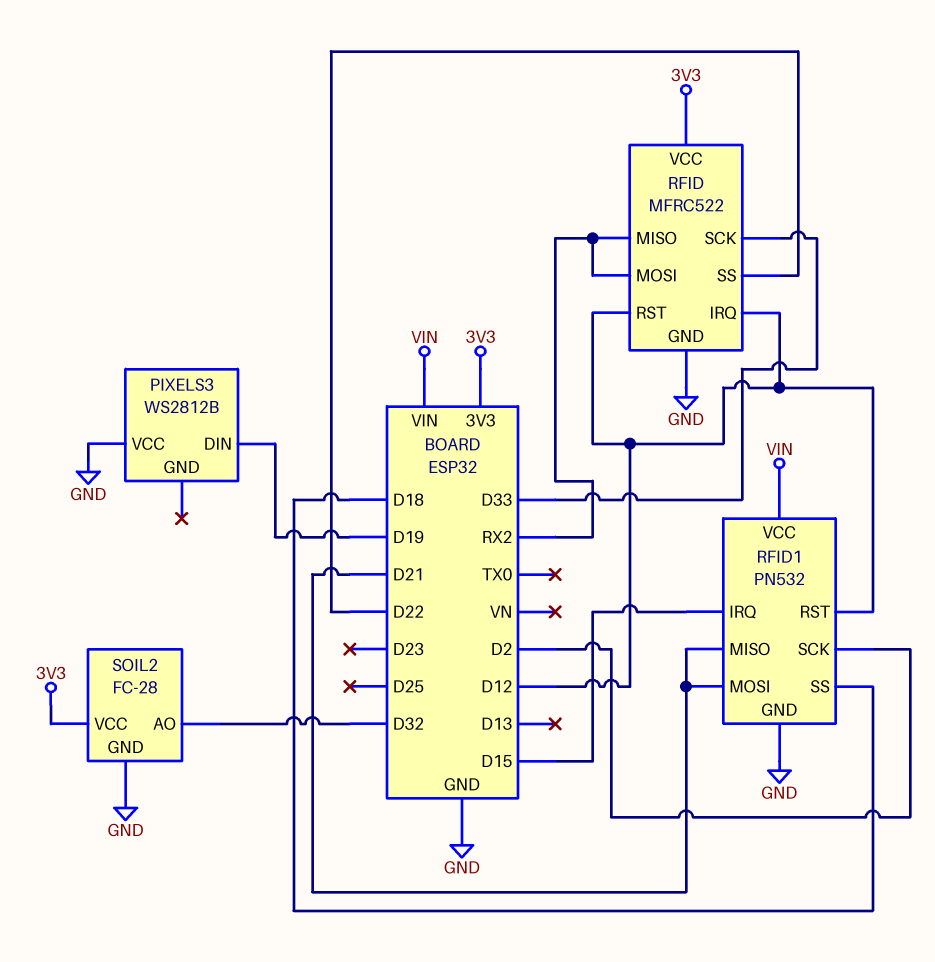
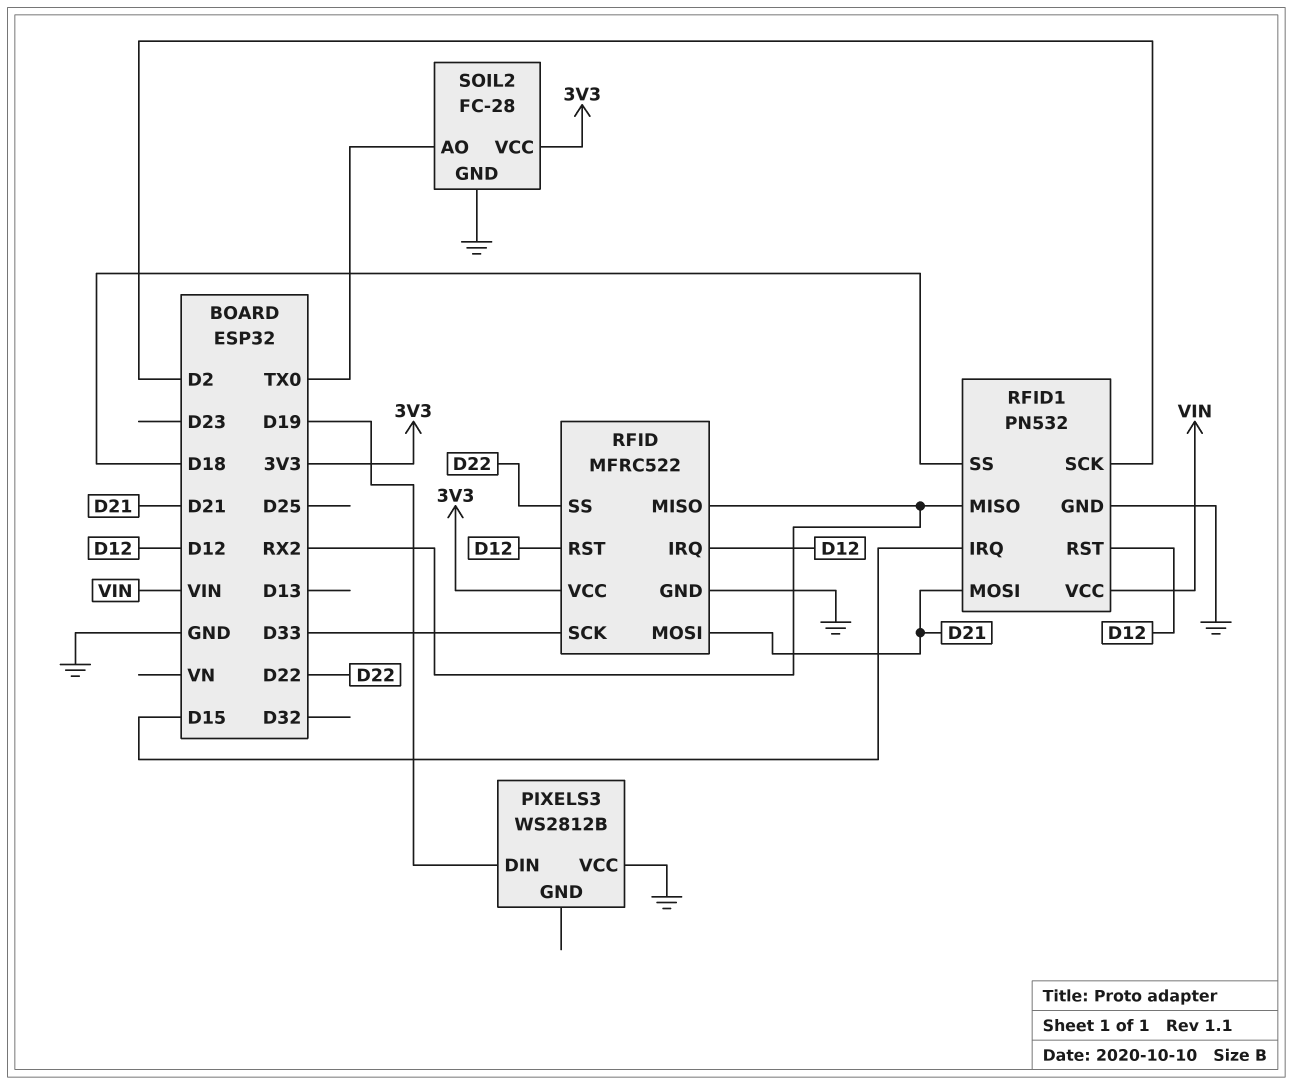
RFID pin MOSI: RX2 -> D21
RFID1 pin MISO: D21 -> RX2
SOIL2 pin AO: D32 -> TX0

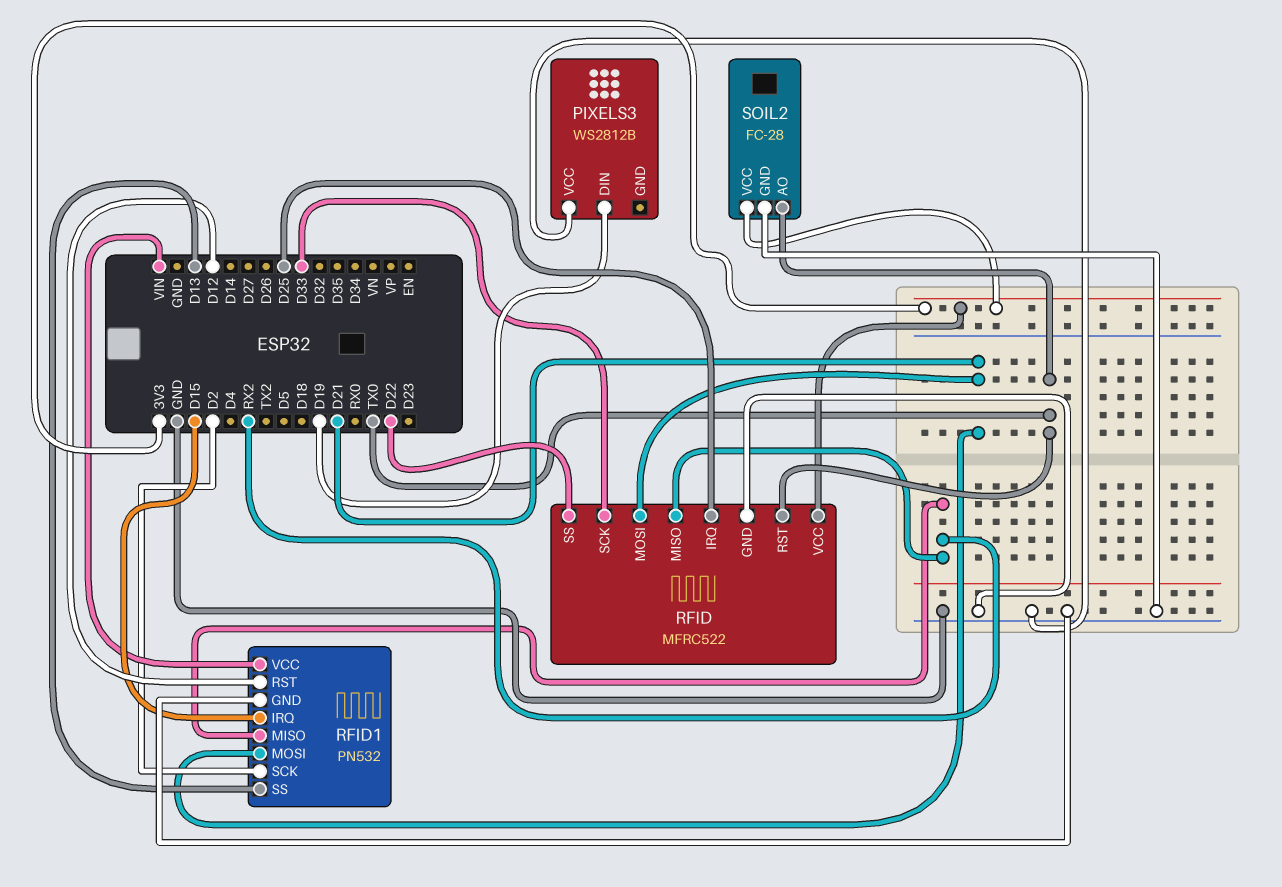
RFID pin IRQ: D12 -> D25
RFID pin RST: D12 -> TX0
RFID1 pin SS: D18 -> D13

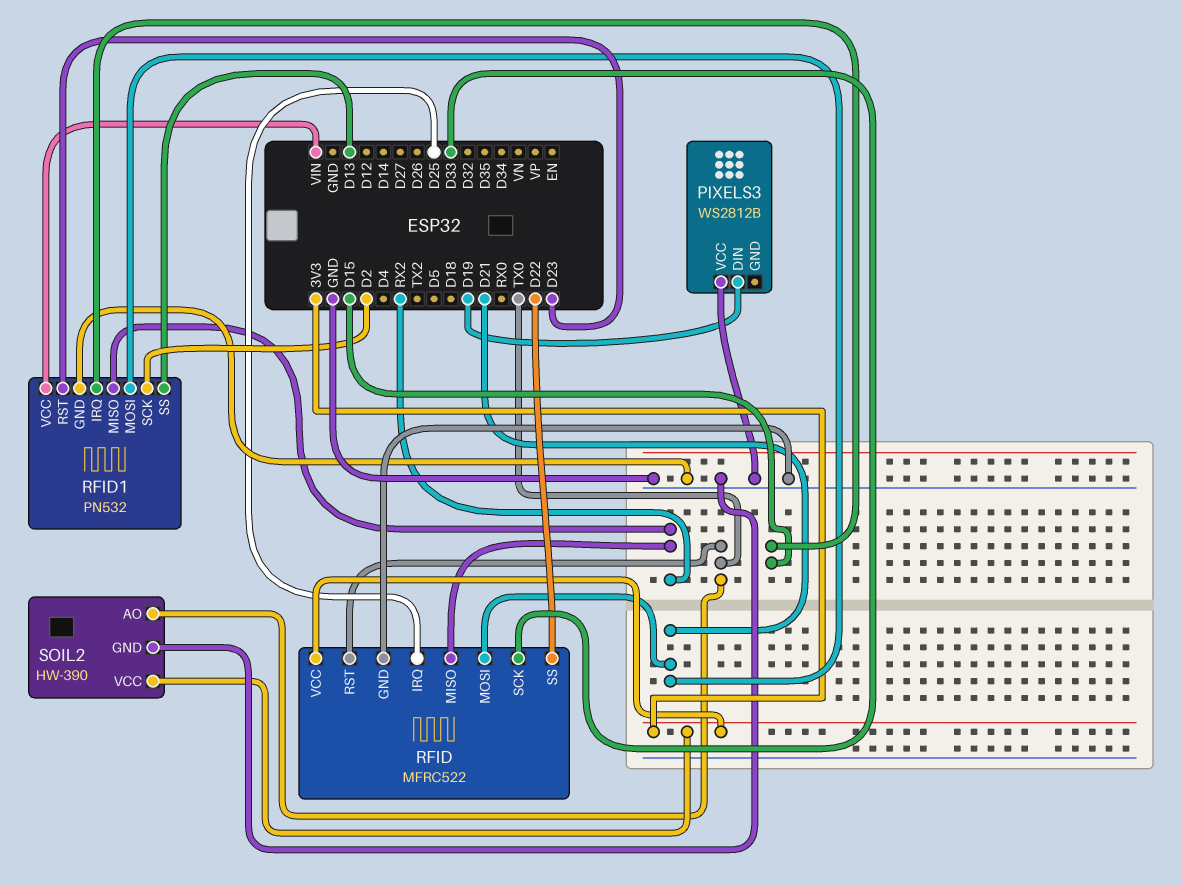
RFID1 pin RST: D12 -> D23
SOIL2: FC-28 -> HW-390

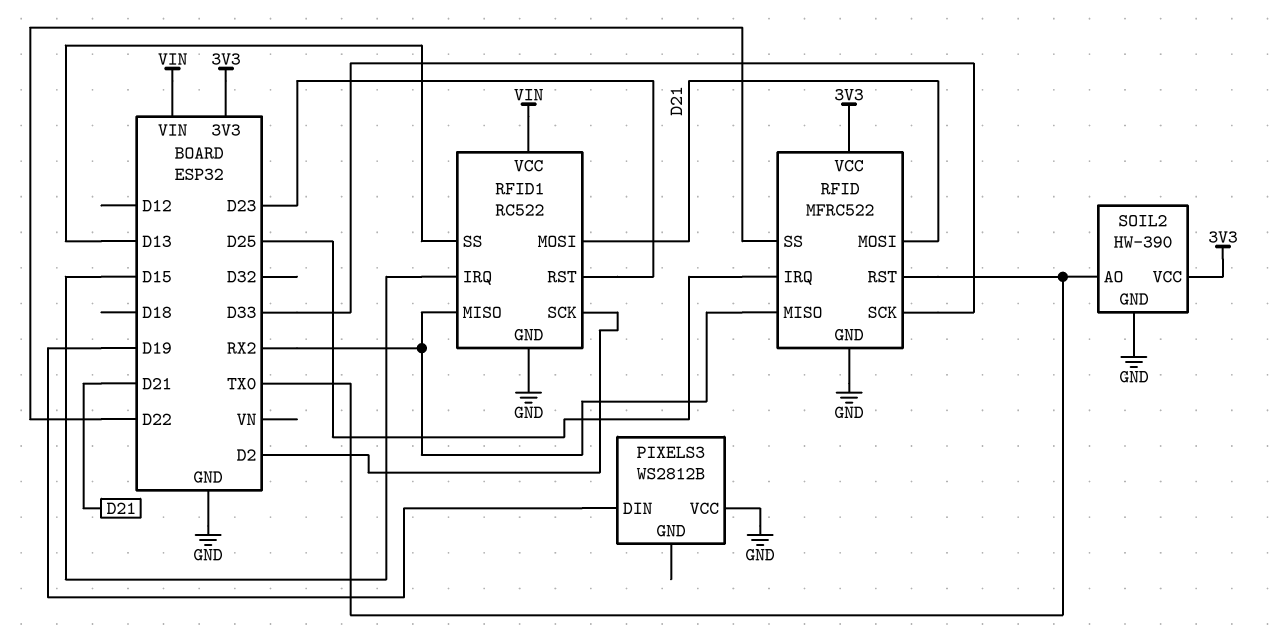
RFID1: PN532 -> RC522

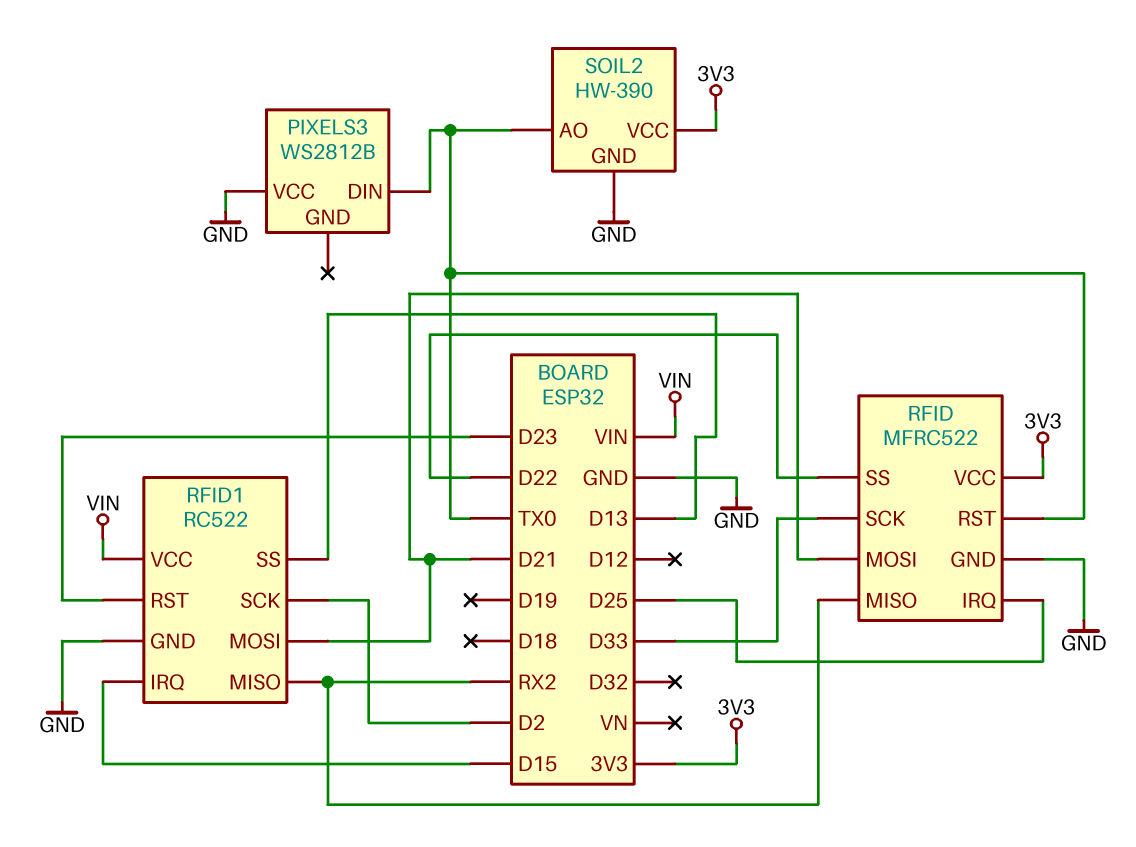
PIXELS3 pin DIN: D19 -> TX0

